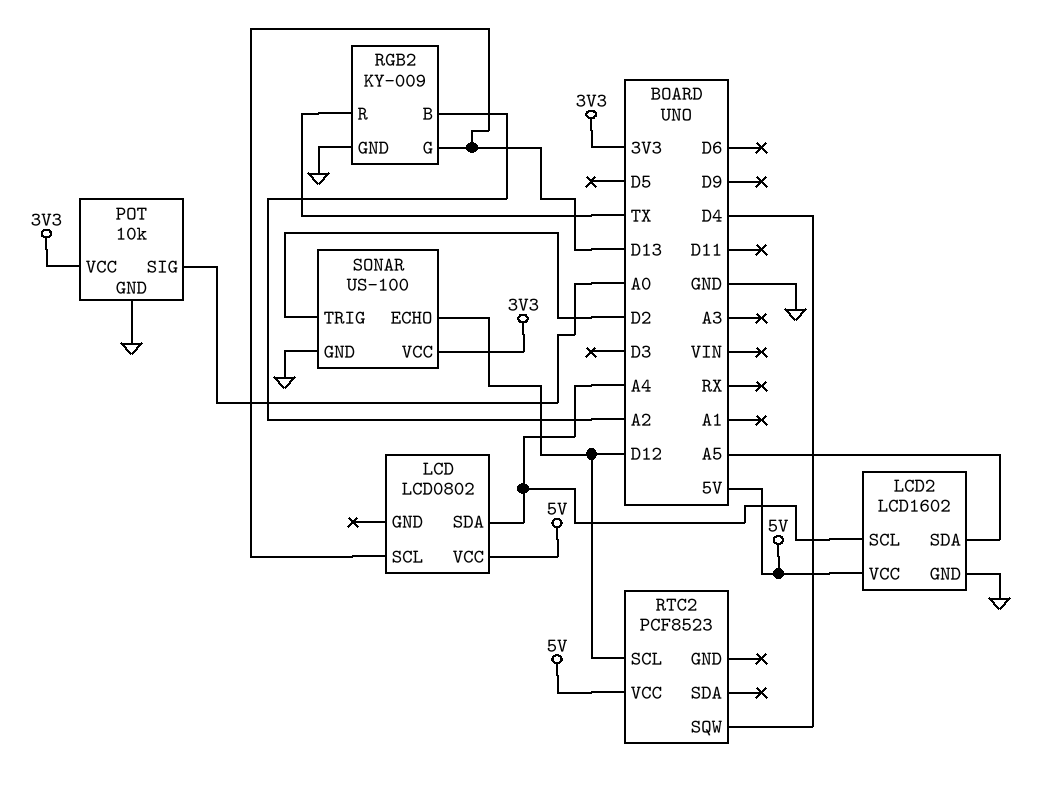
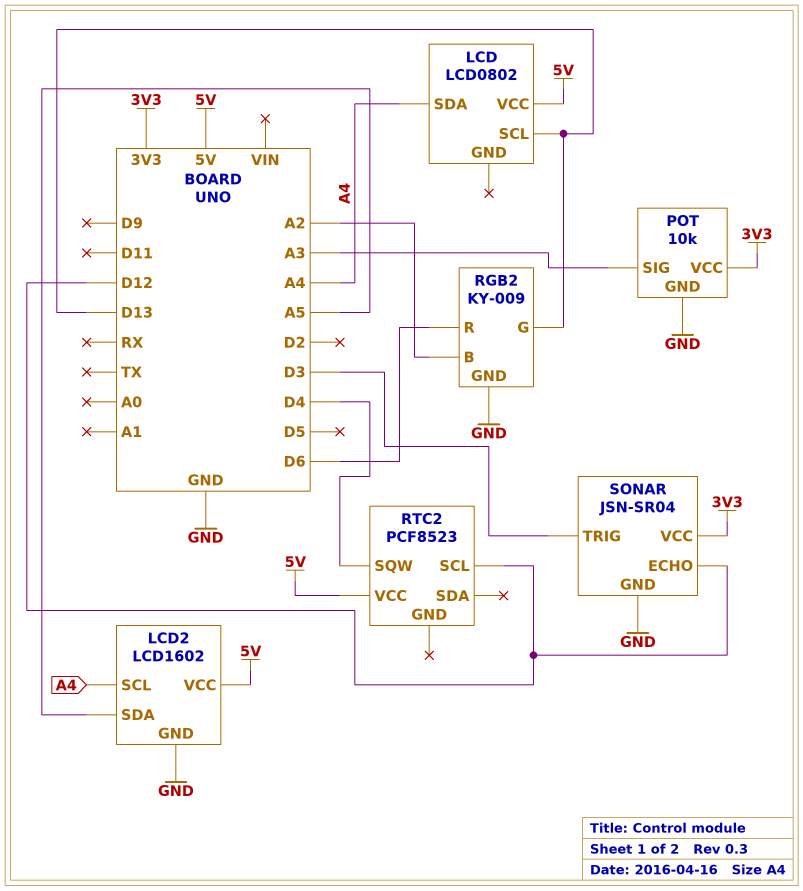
POT pin SIG: A0 -> A3
RGB2 pin R: TX -> D6
SONAR: US-100 -> JSN-SR04
SONAR pin TRIG: D2 -> D3

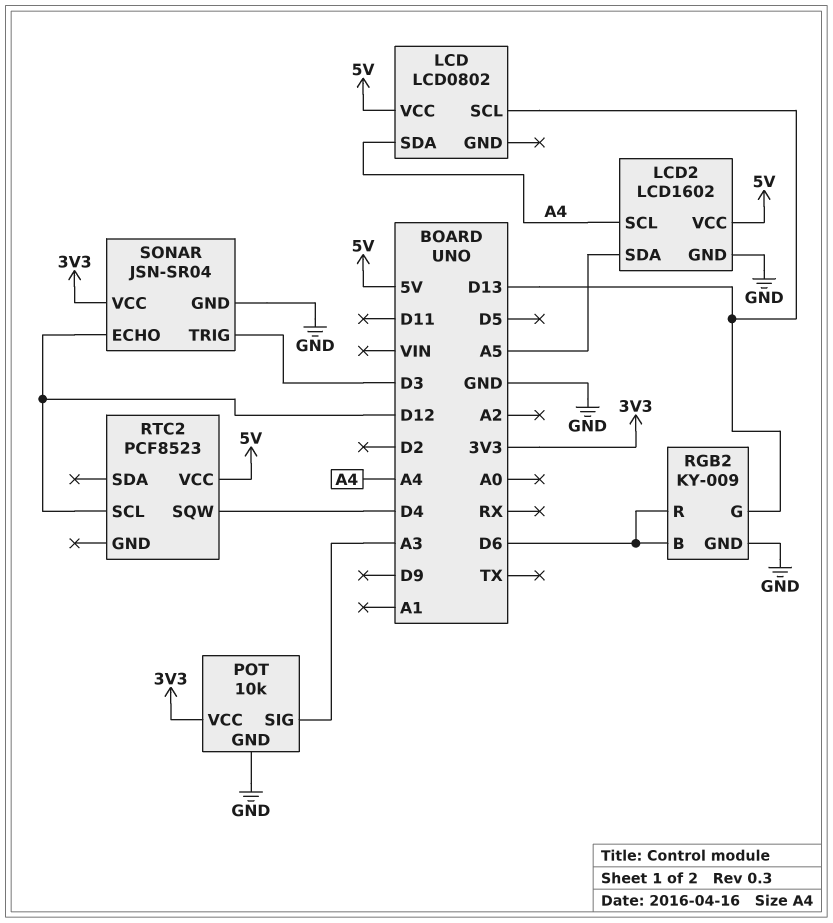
RGB2 pin B: A2 -> D6

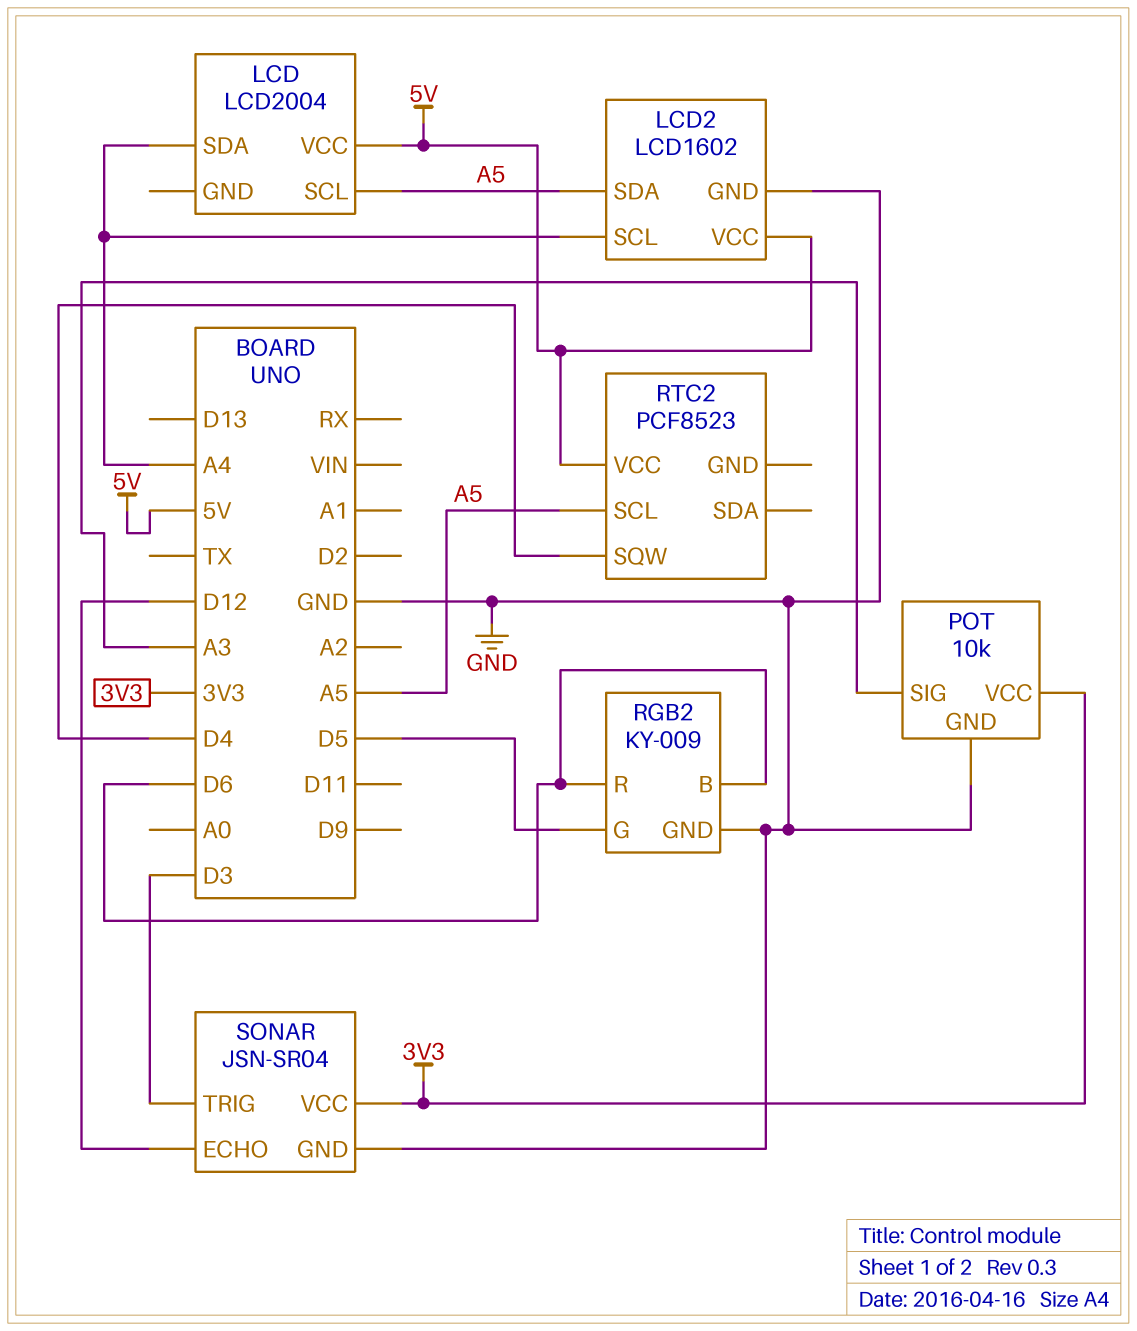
LCD: LCD0802 -> LCD2004
LCD pin SCL: D13 -> A5
RGB2 pin G: D13 -> D5
RTC2 pin SCL: D12 -> A5

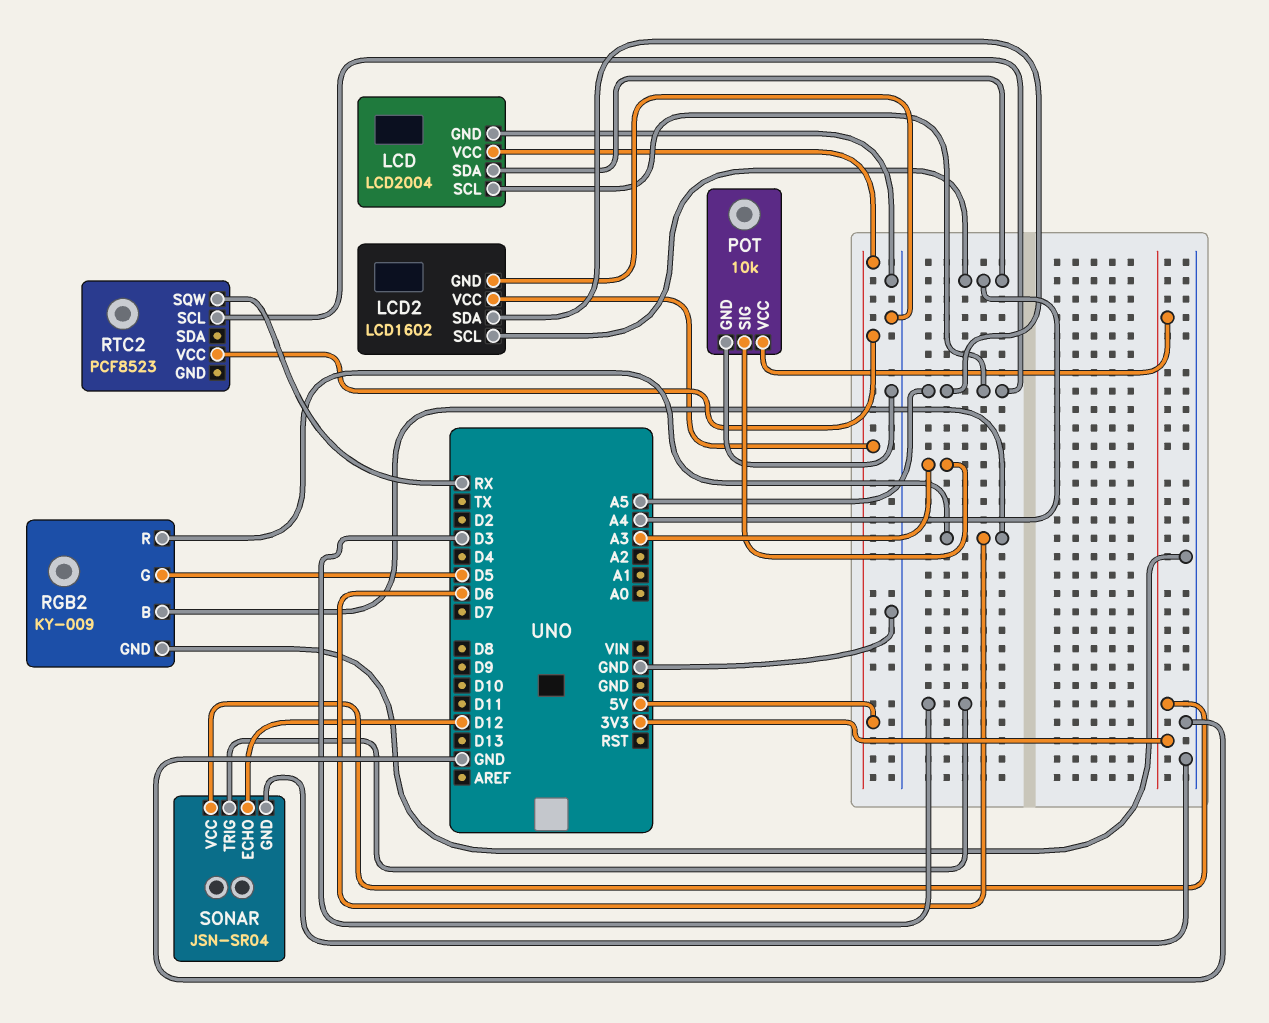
LCD pin GND: none -> GND
RTC2 pin SQW: D4 -> RX

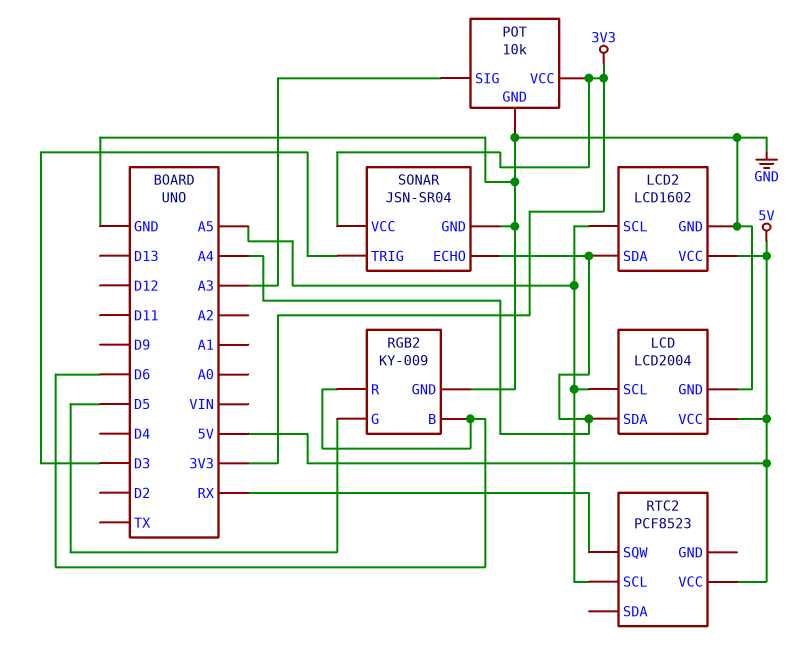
LCD2 pin SCL: A4 -> A5
LCD2 pin SDA: A5 -> A4
SONAR pin ECHO: D12 -> A4

